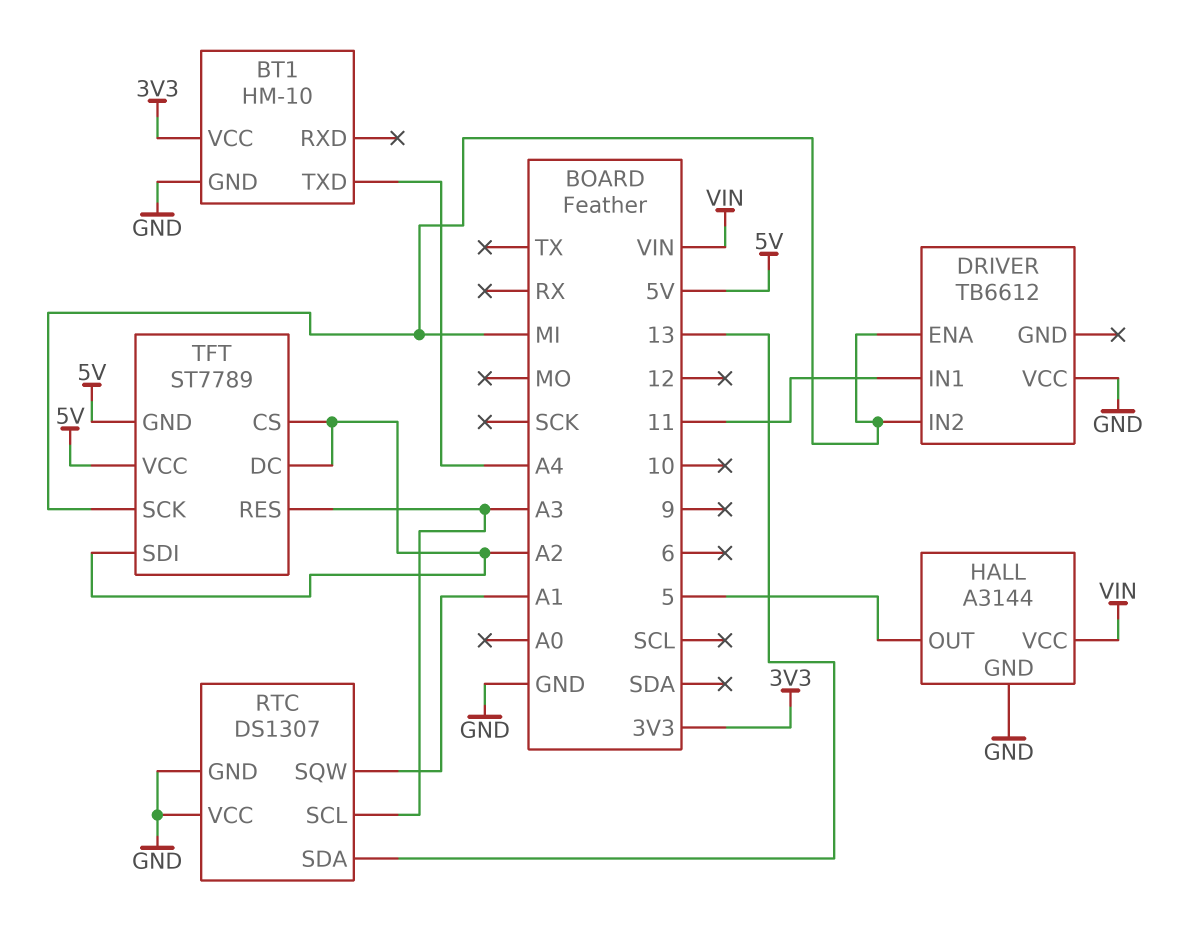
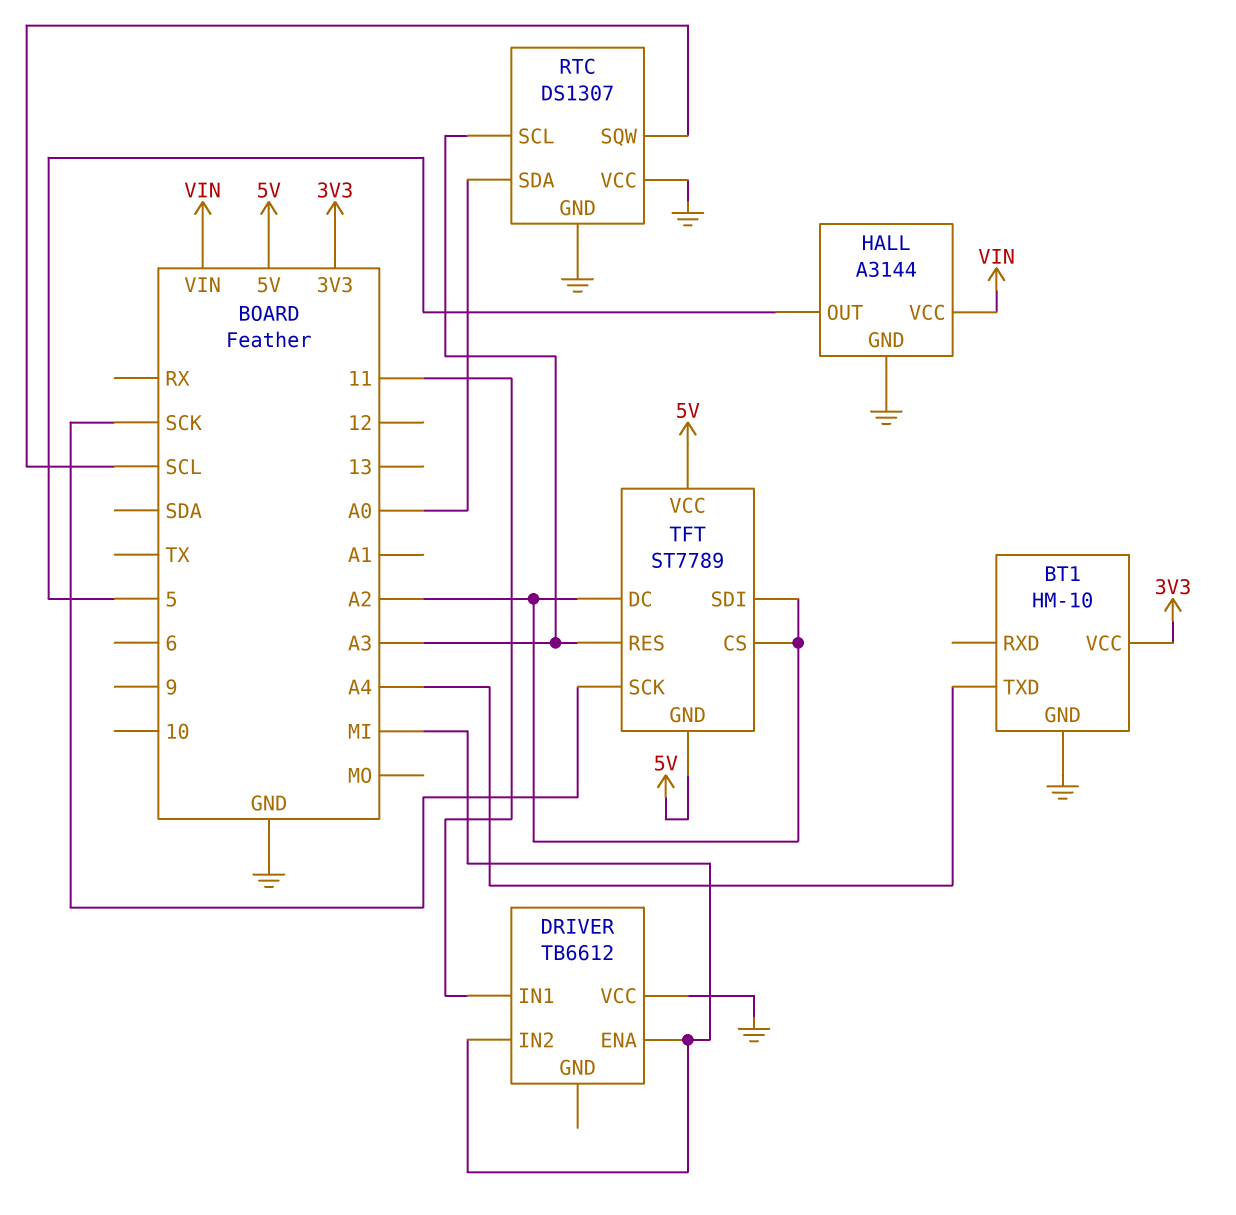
RTC pin SDA: 13 -> A0
RTC pin SQW: A1 -> SCL
TFT pin SCK: MI -> SCK

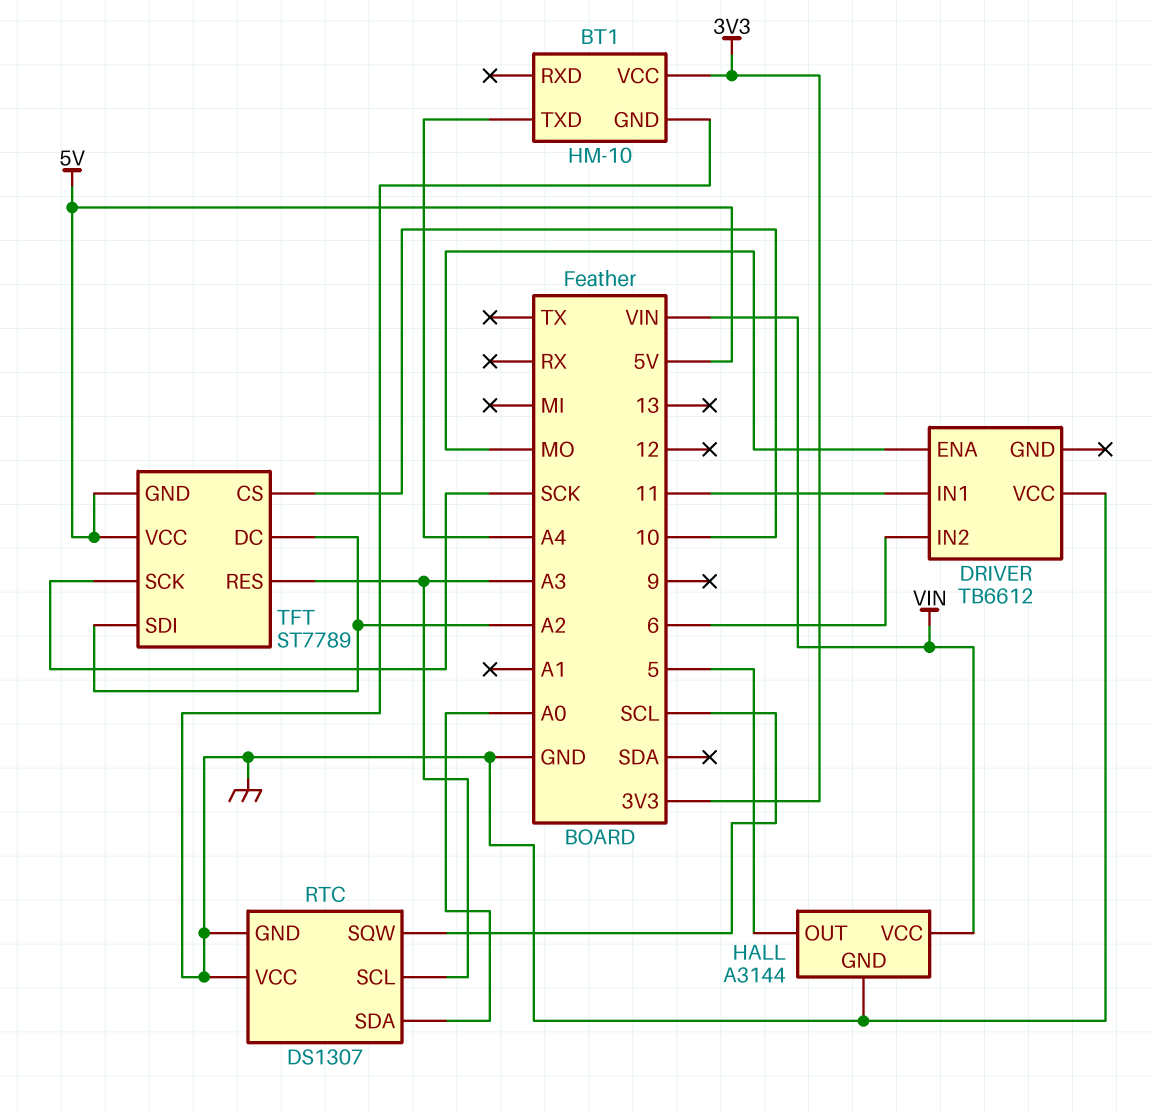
DRIVER pin ENA: MI -> MO
DRIVER pin IN2: MI -> 6
TFT pin CS: A2 -> 10

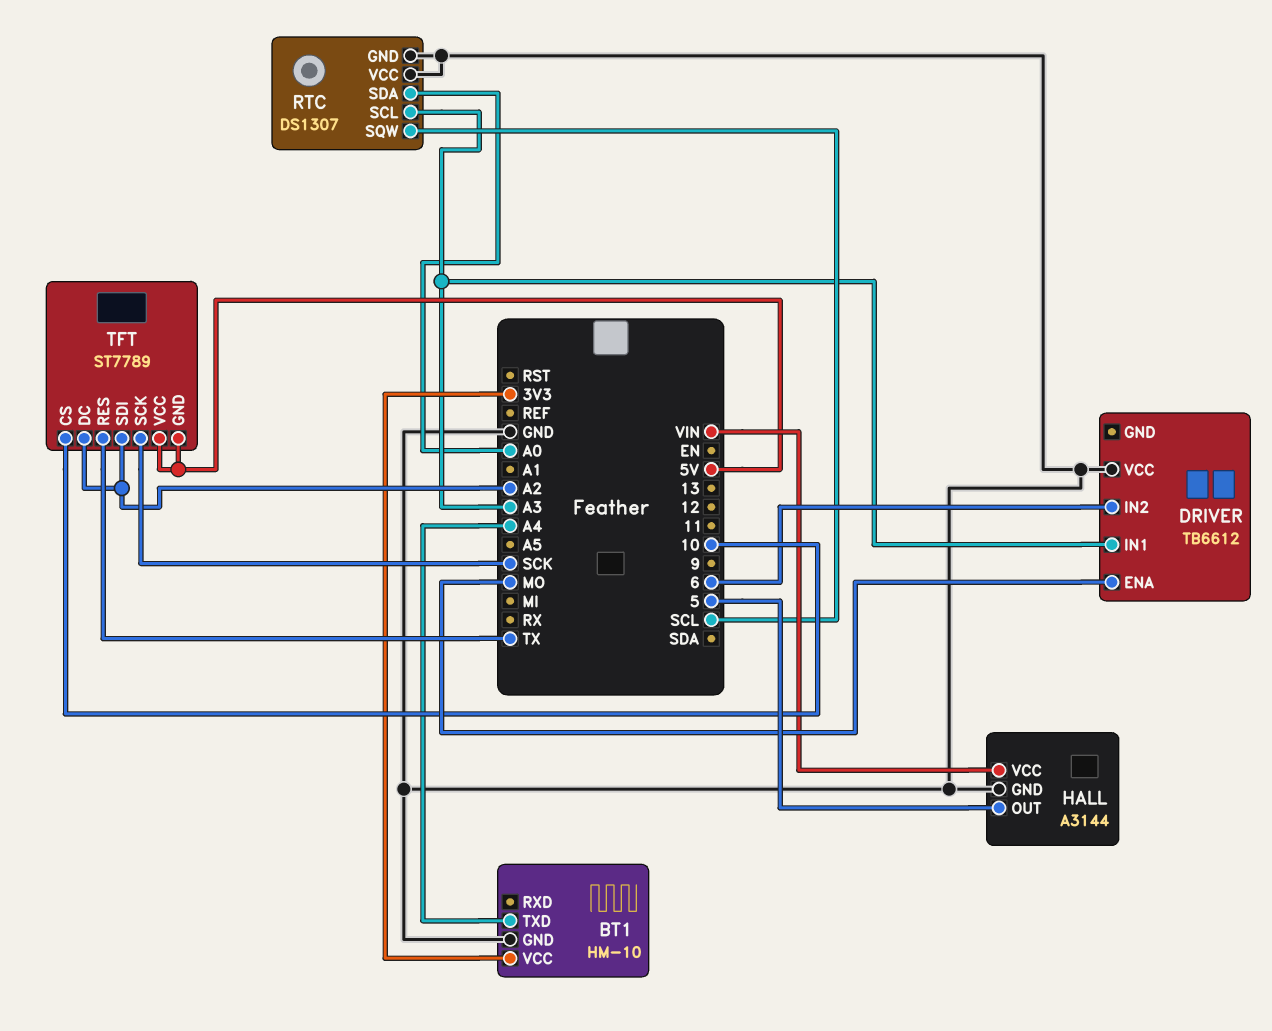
DRIVER pin IN1: 11 -> A3
TFT pin RES: A3 -> TX

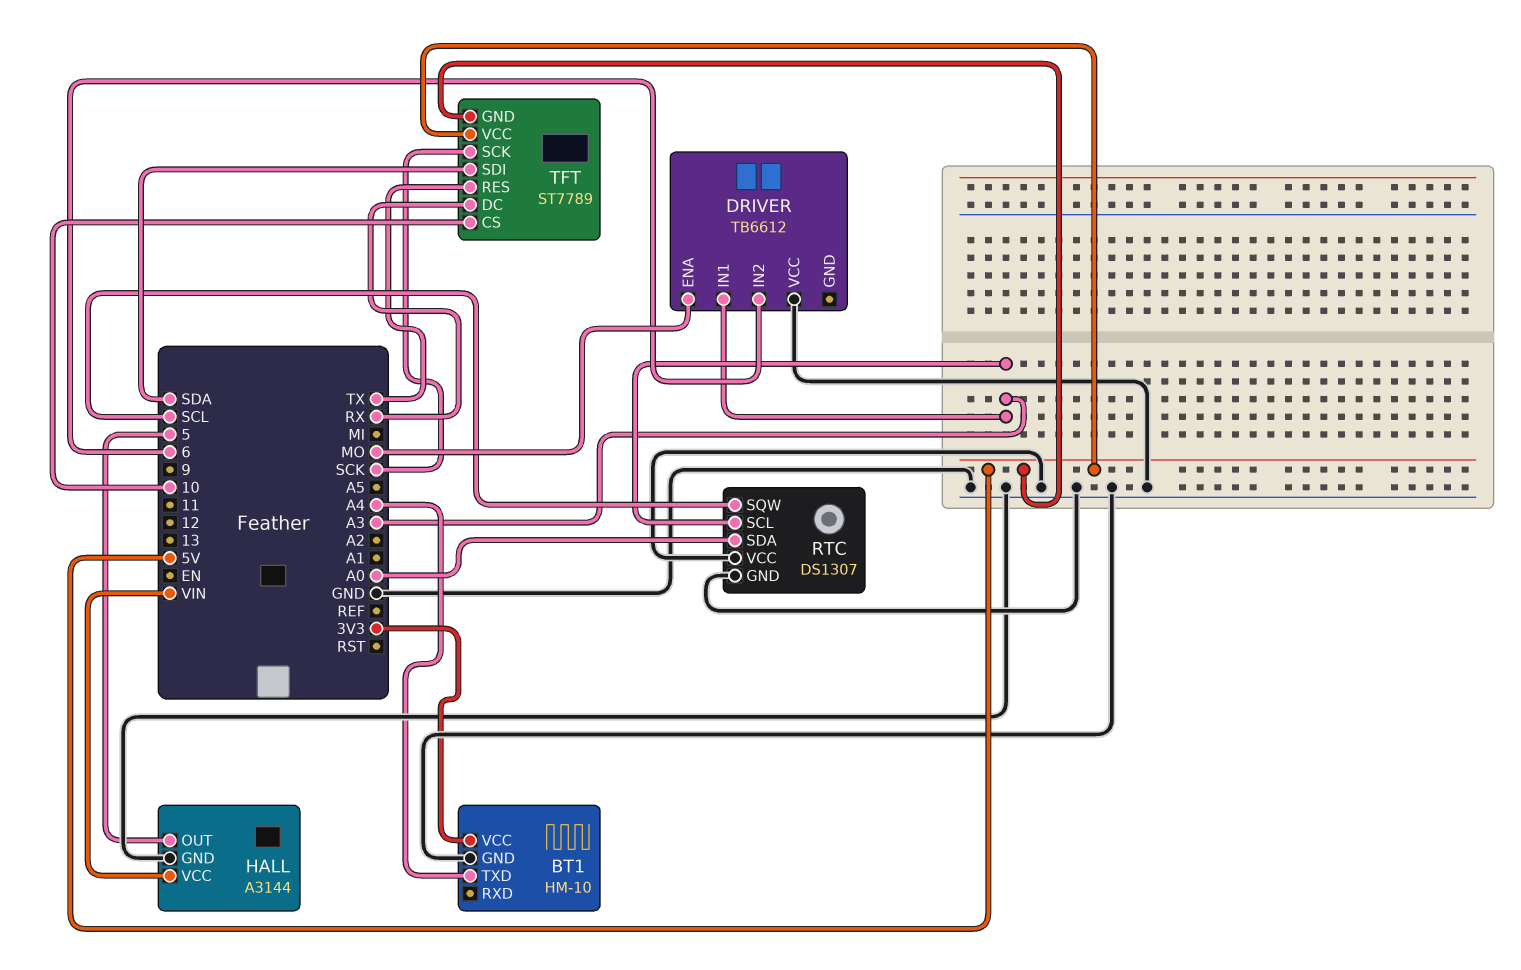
TFT pin DC: A2 -> RX
TFT pin SDI: A2 -> SDA

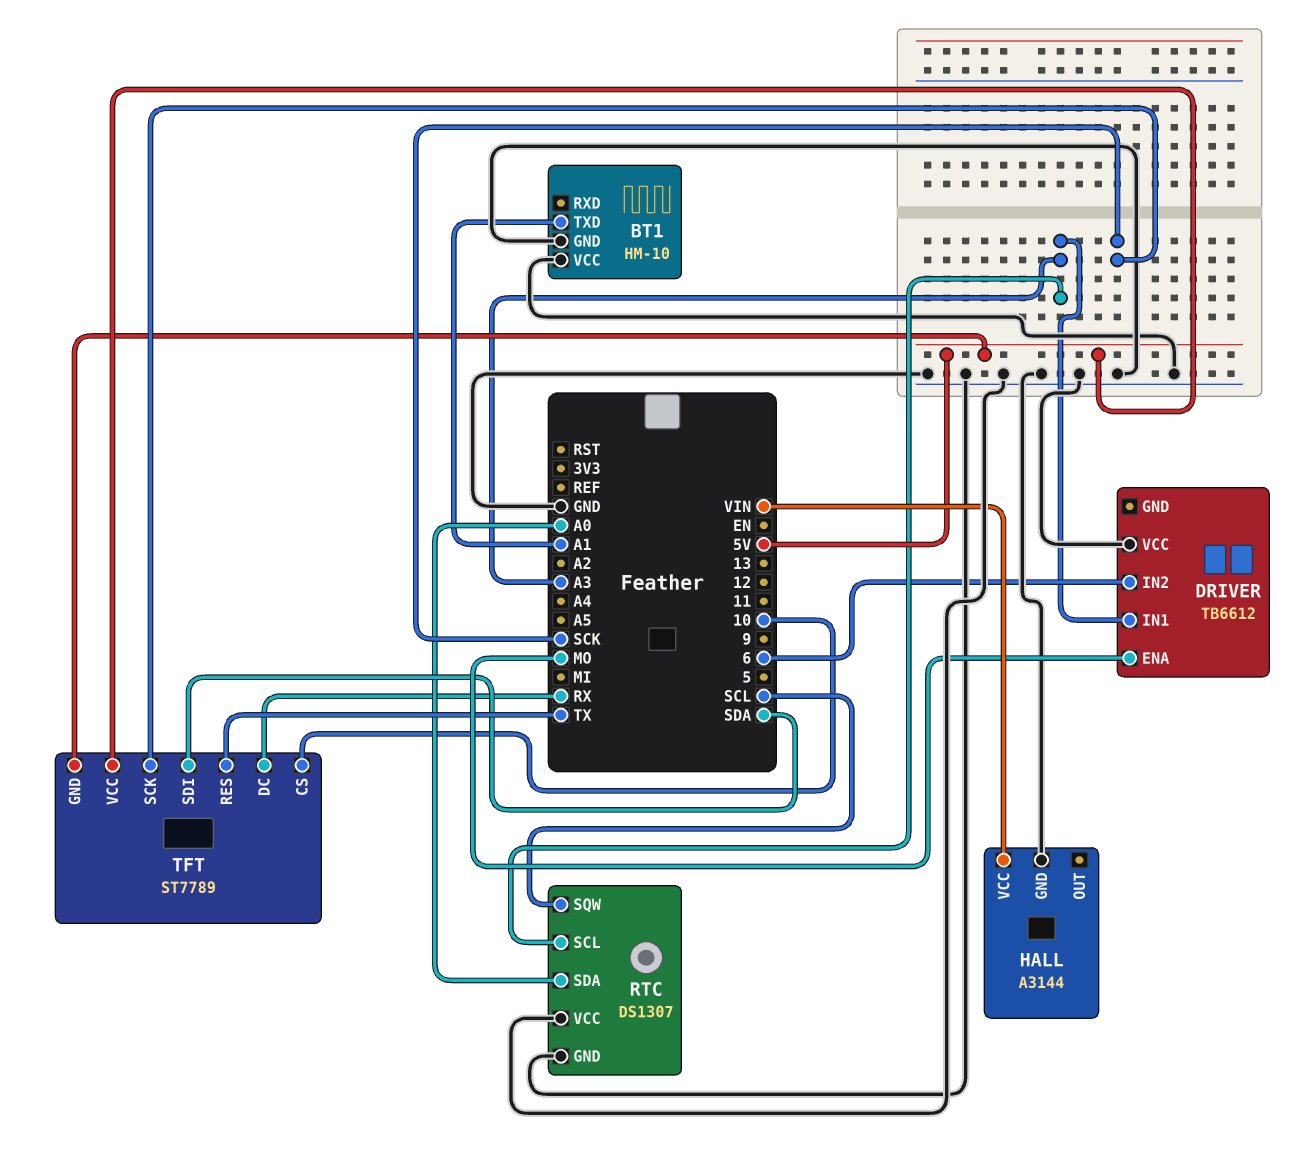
BT1 pin TXD: A4 -> A1
BT1 pin VCC: 3V3 -> GND
HALL pin OUT: 5 -> none

